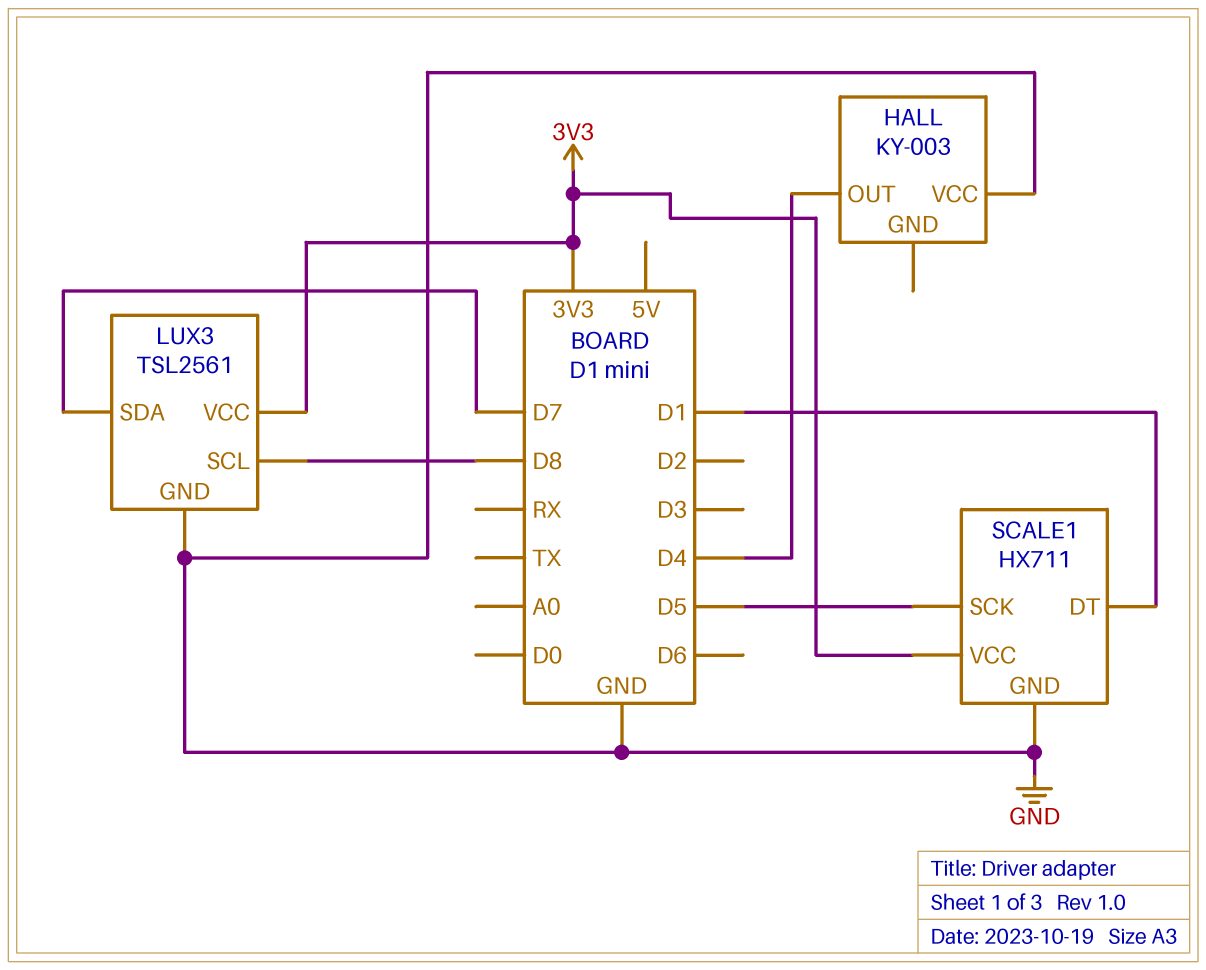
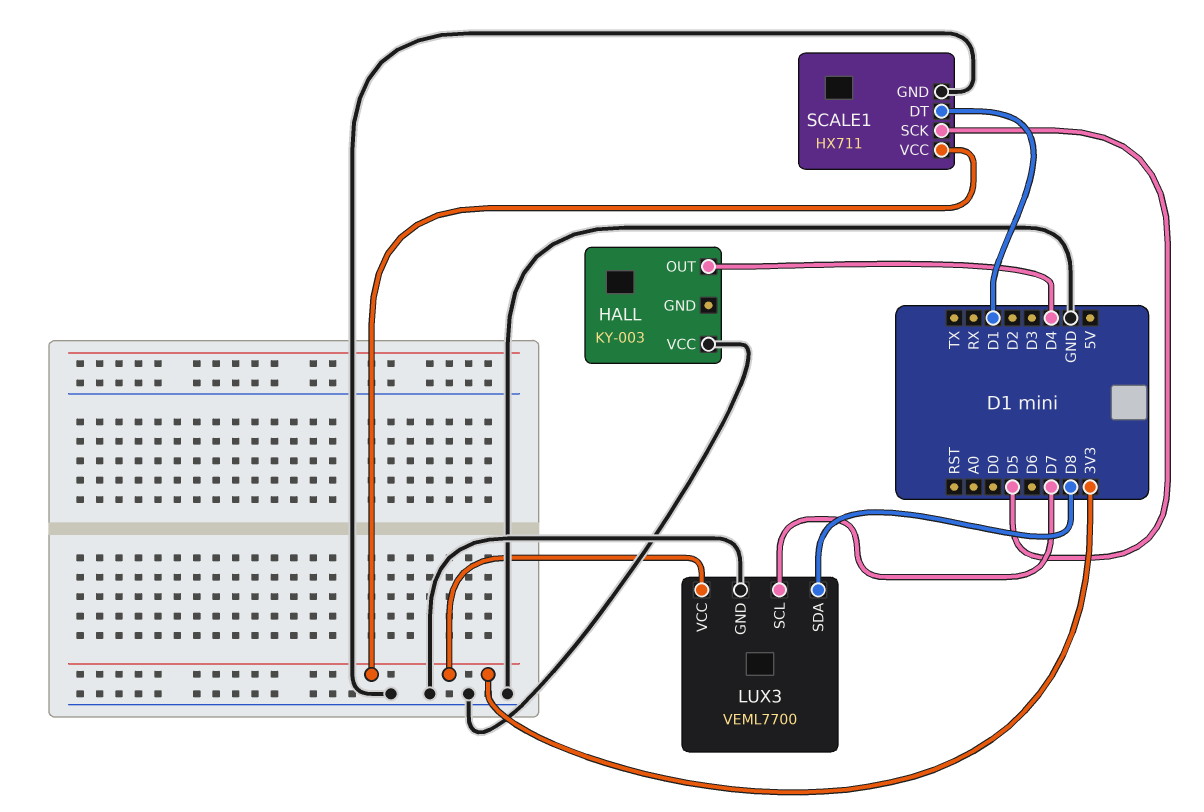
LUX3: TSL2561 -> VEML7700
LUX3 pin SCL: D8 -> D7
LUX3 pin SDA: D7 -> D8

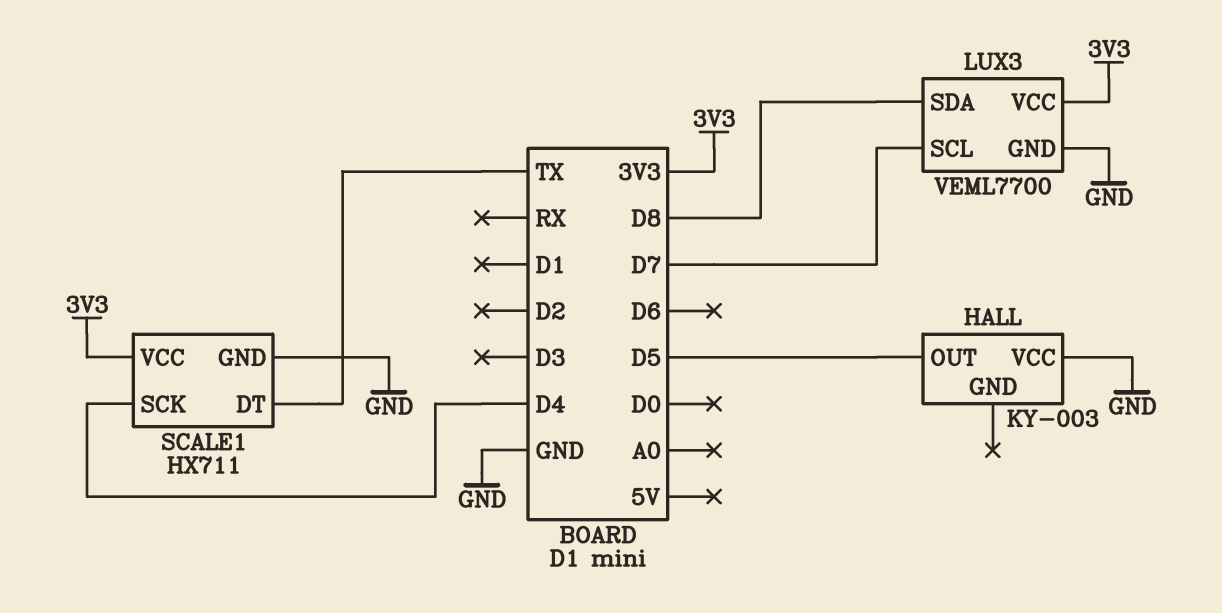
HALL pin OUT: D4 -> D5
SCALE1 pin DT: D1 -> TX
SCALE1 pin SCK: D5 -> D4

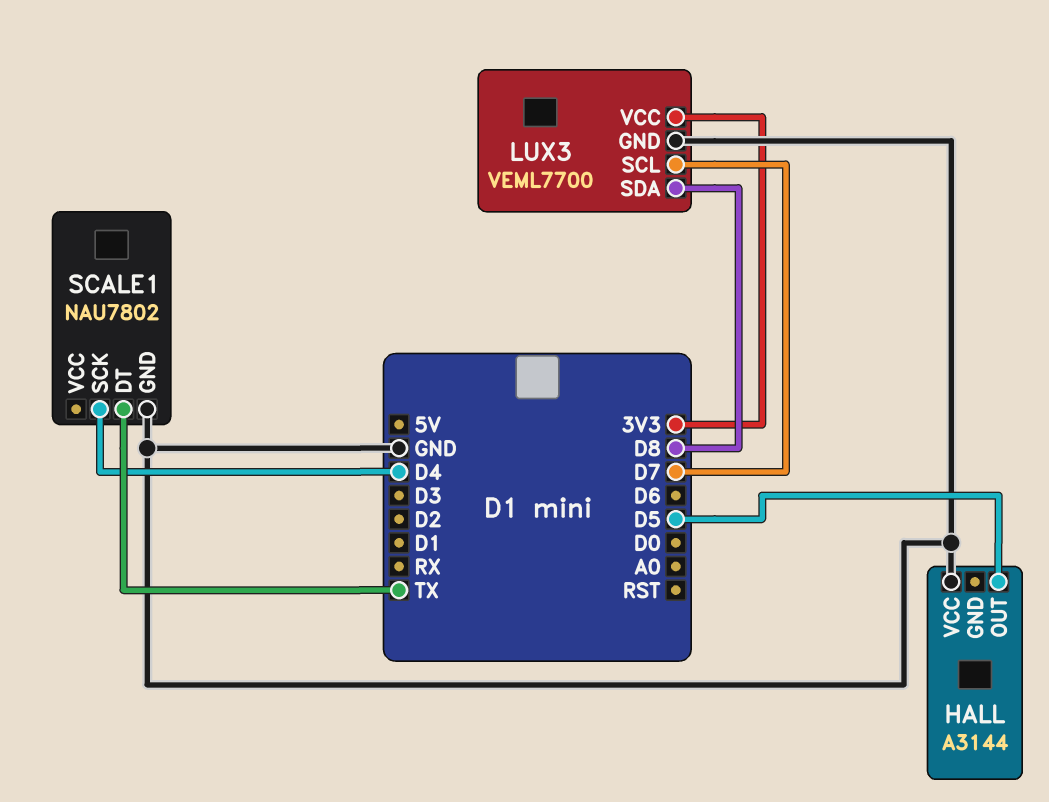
HALL: KY-003 -> A3144
SCALE1: HX711 -> NAU7802
SCALE1 pin VCC: 3V3 -> none

